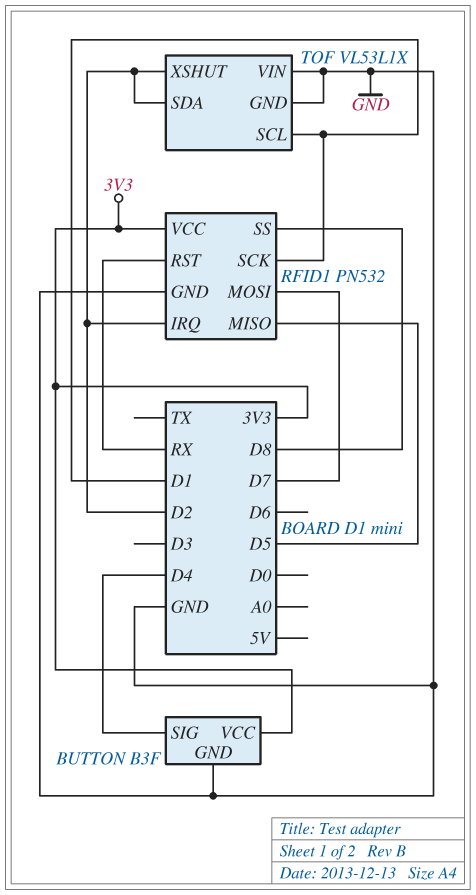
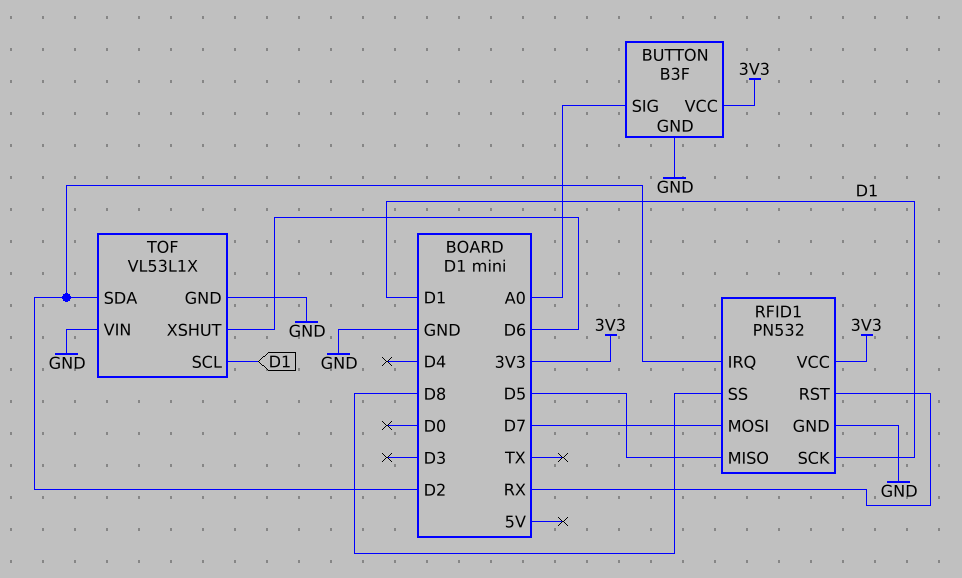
BUTTON pin SIG: D4 -> A0
TOF pin XSHUT: D2 -> D6

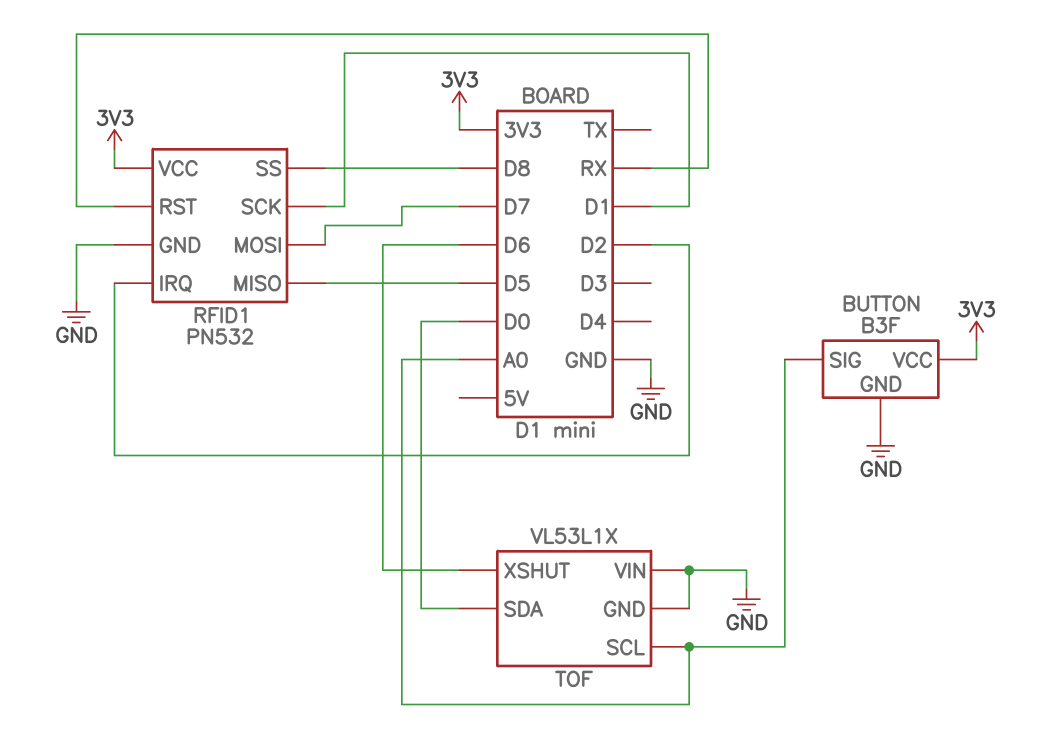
TOF pin SCL: D1 -> A0
TOF pin SDA: D2 -> D0

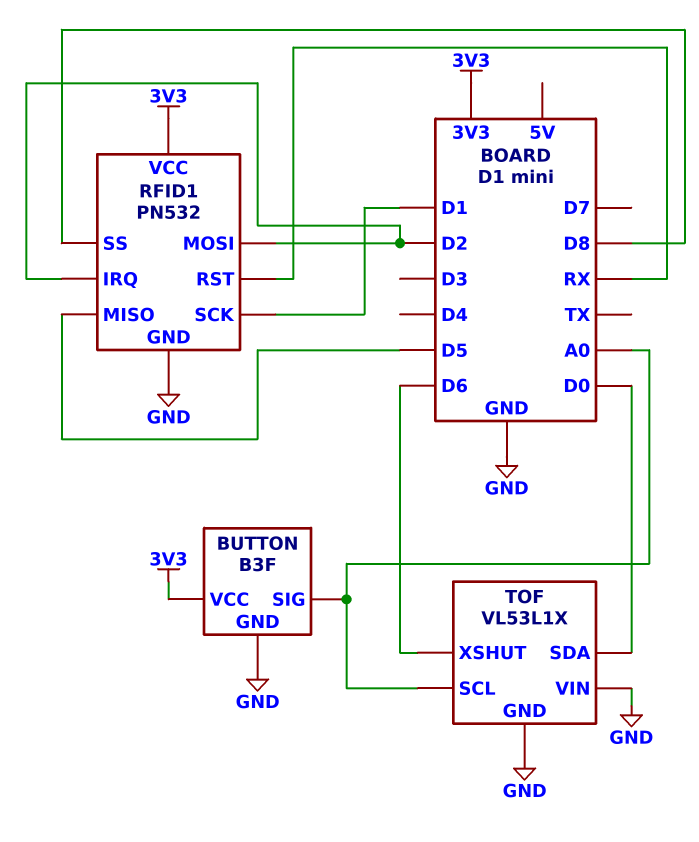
RFID1 pin MOSI: D7 -> D2

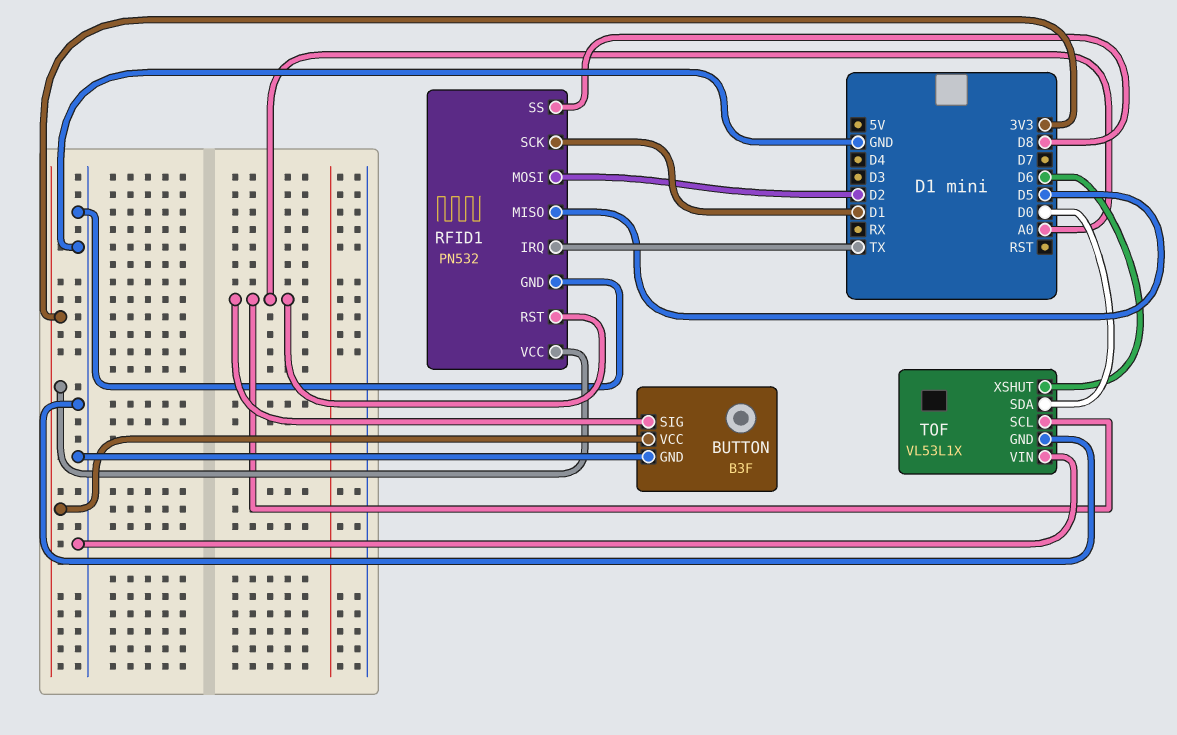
RFID1 pin IRQ: D2 -> TX
RFID1 pin RST: RX -> A0

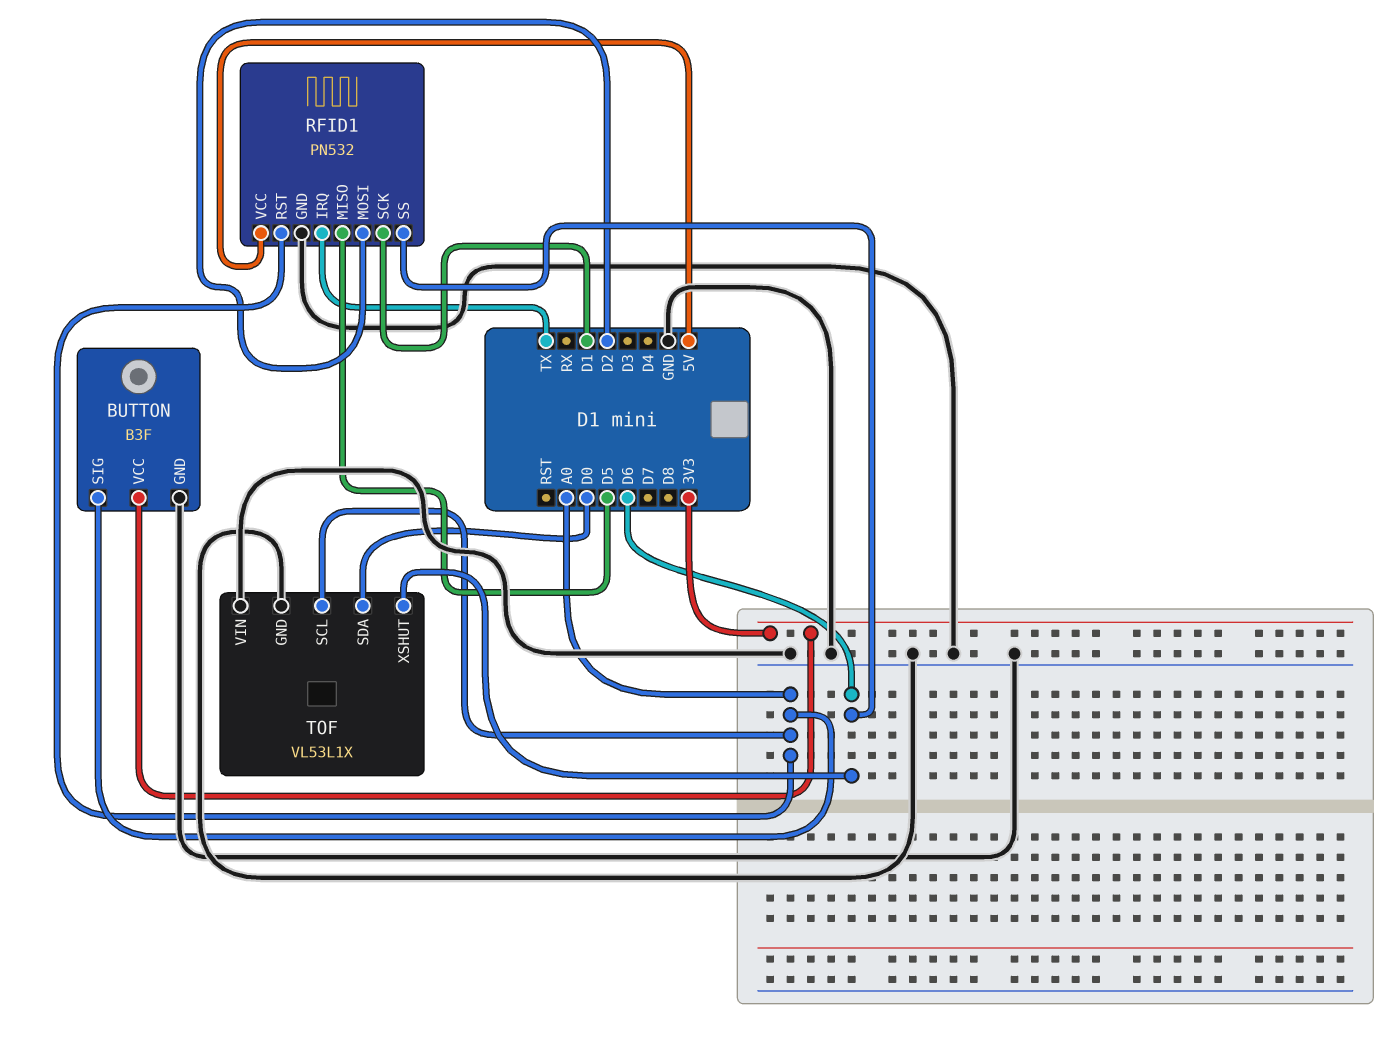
RFID1 pin SS: D8 -> D6
RFID1 pin VCC: 3V3 -> 5V

